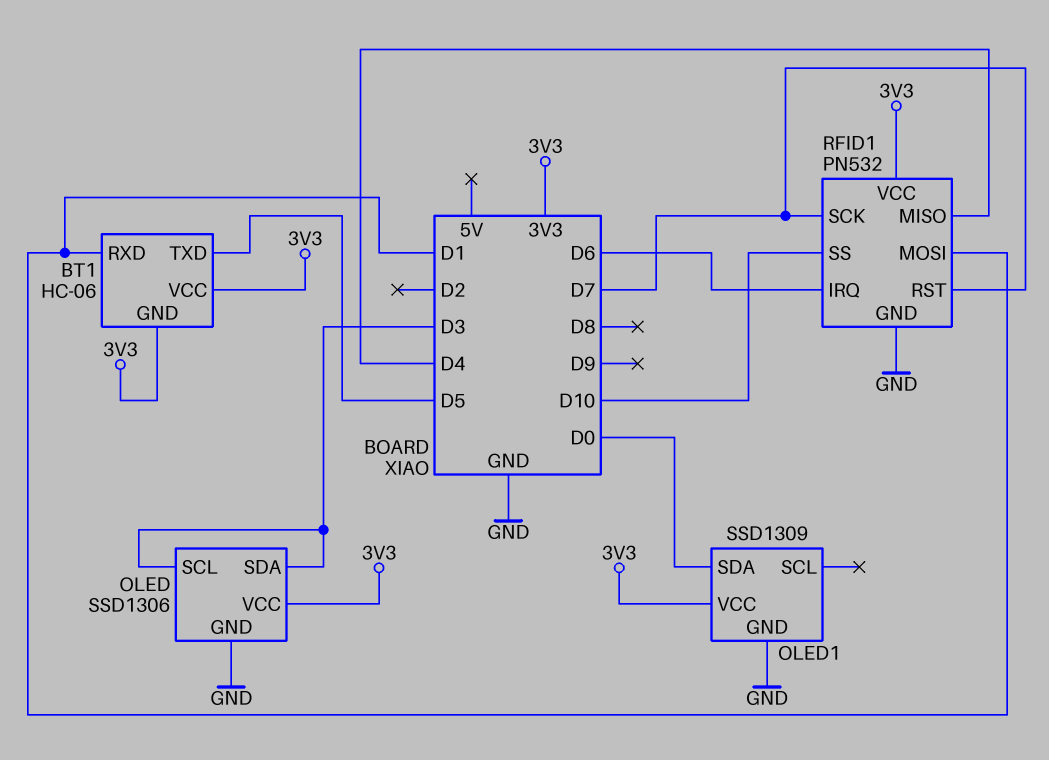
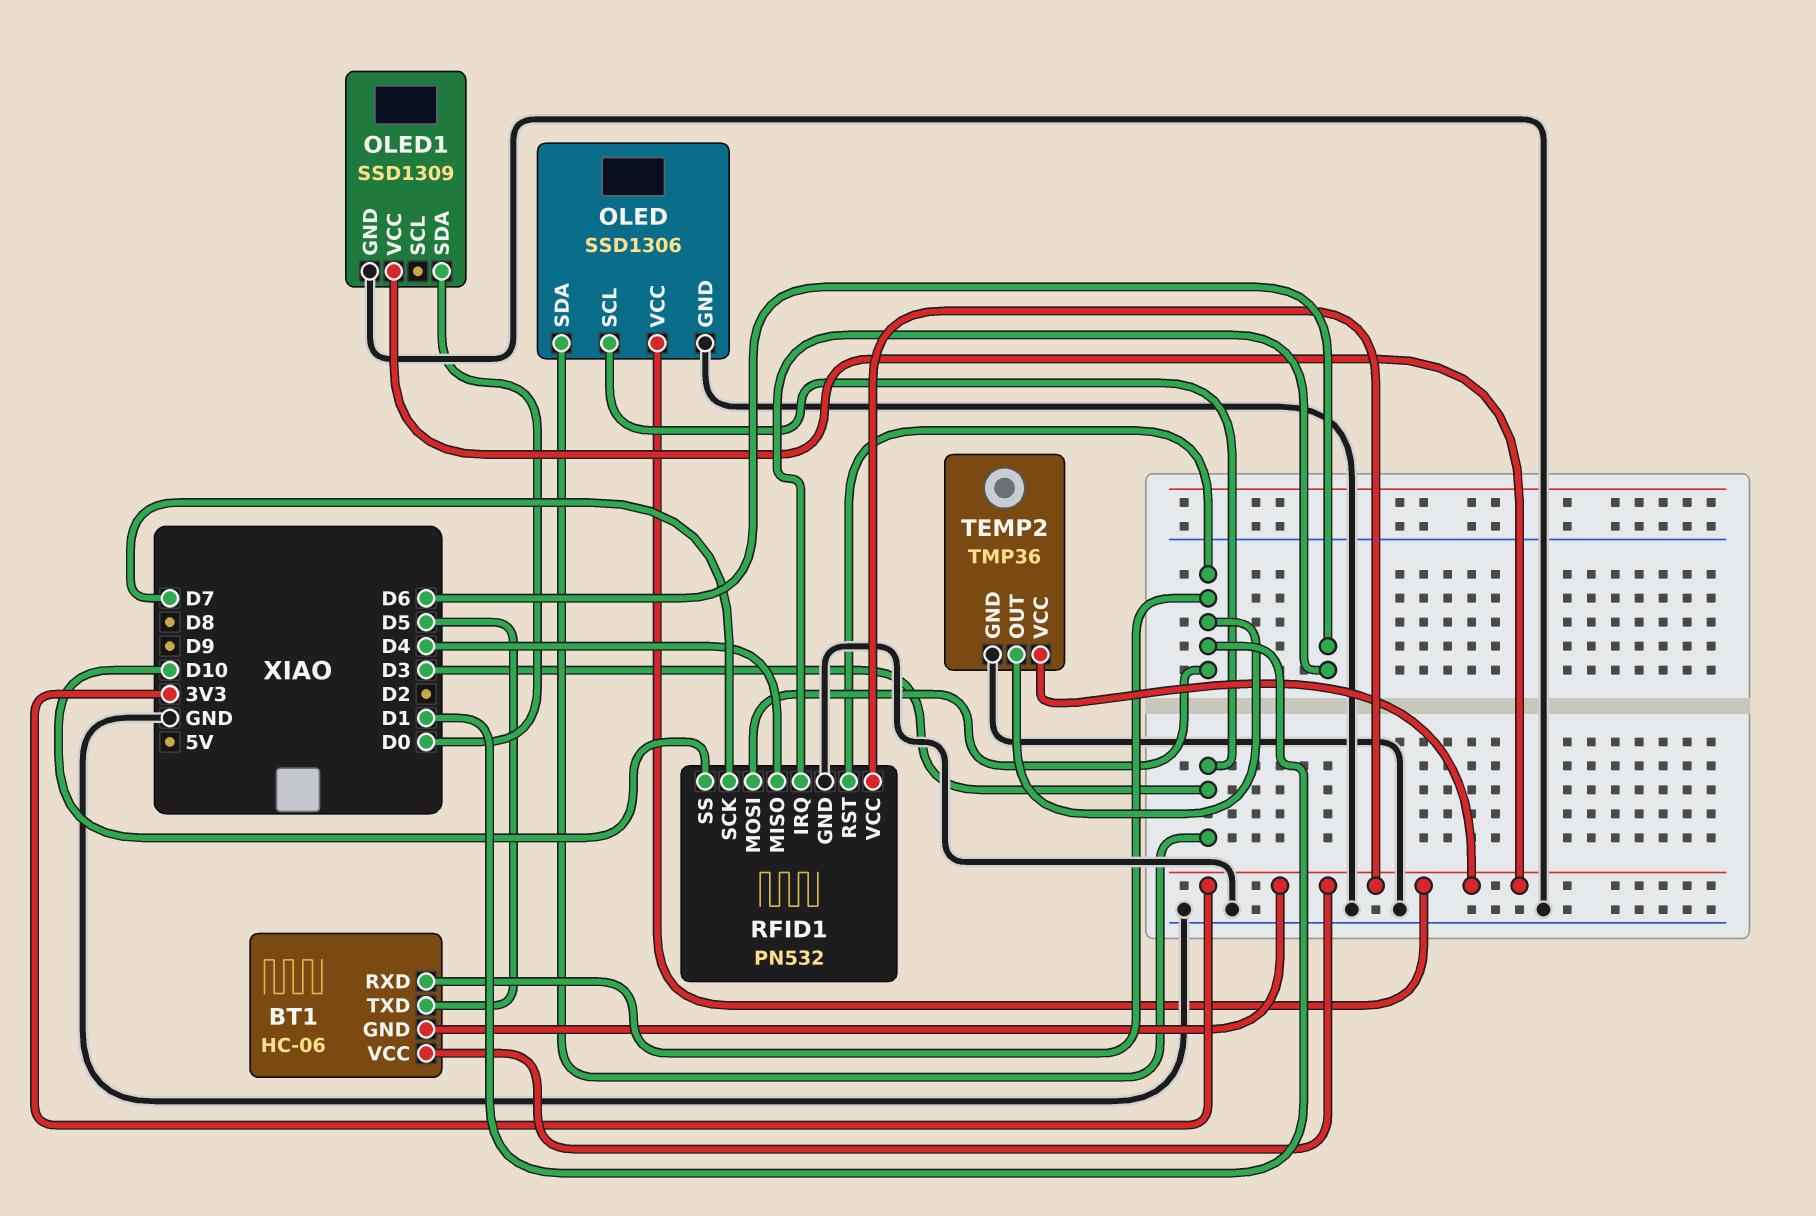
RFID1 pin RST: D7 -> D1
TEMP2: none -> TMP36
TEMP2 pin GND: none -> GND
TEMP2 pin OUT: none -> D1
TEMP2 pin VCC: none -> 3V3

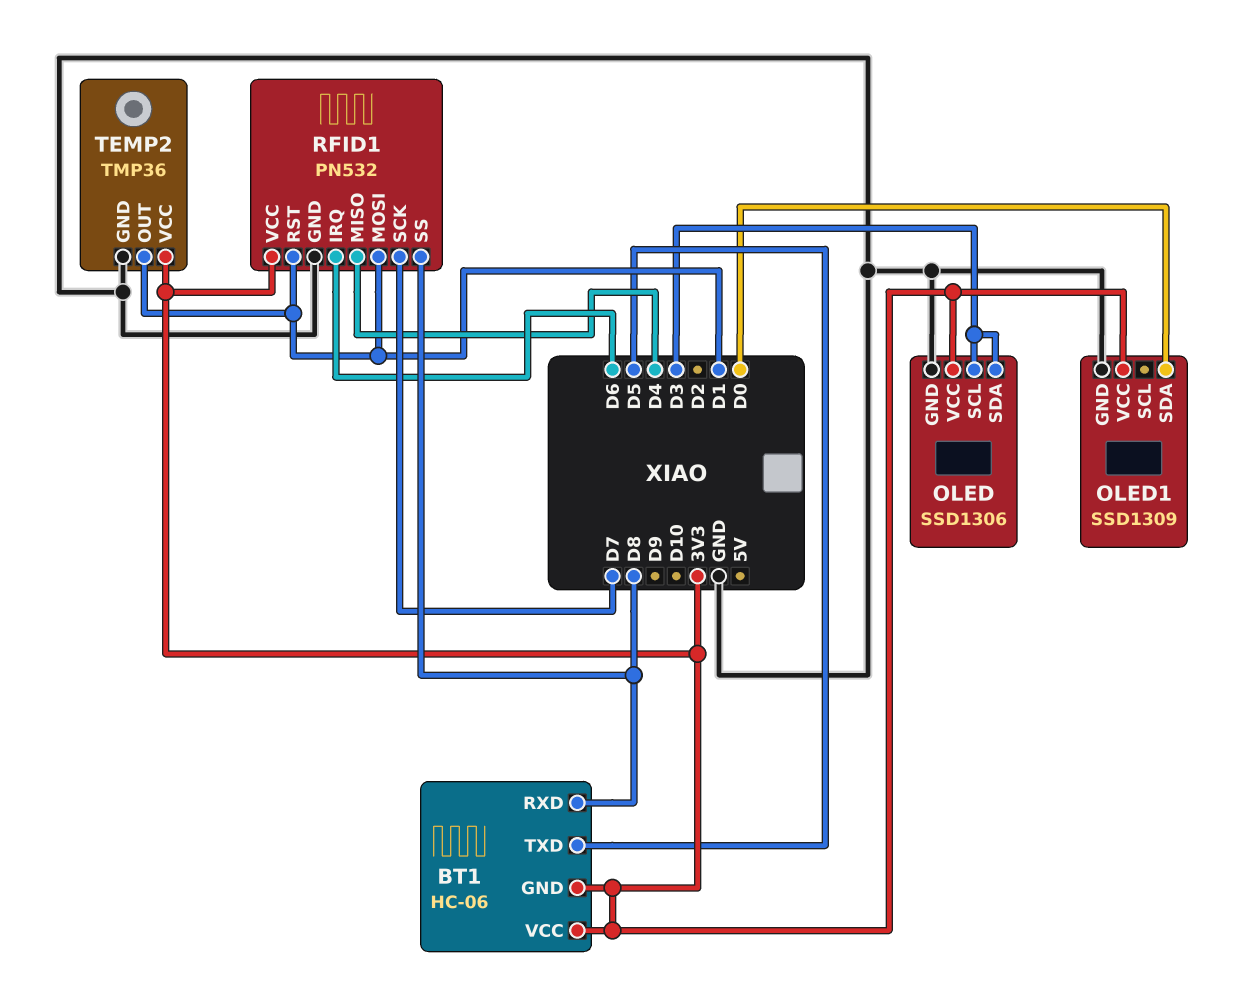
BT1 pin RXD: D1 -> D8
RFID1 pin SS: D10 -> D8

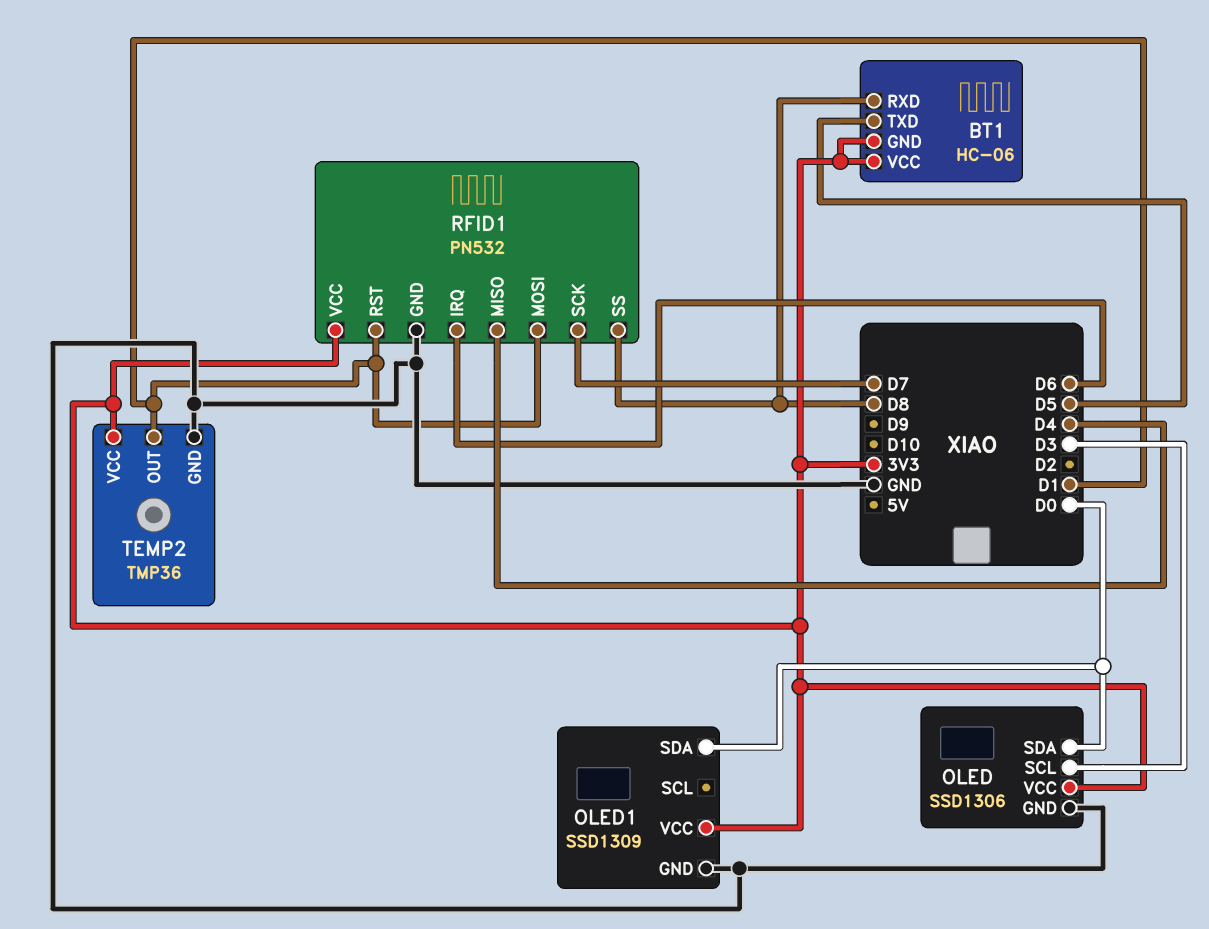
OLED pin SDA: D3 -> D0

